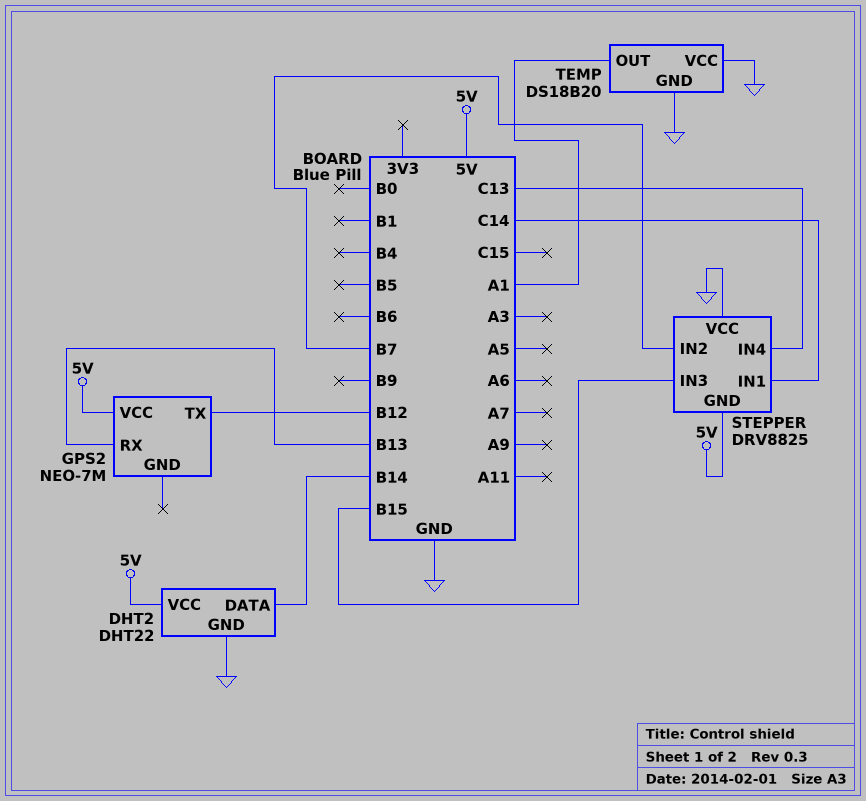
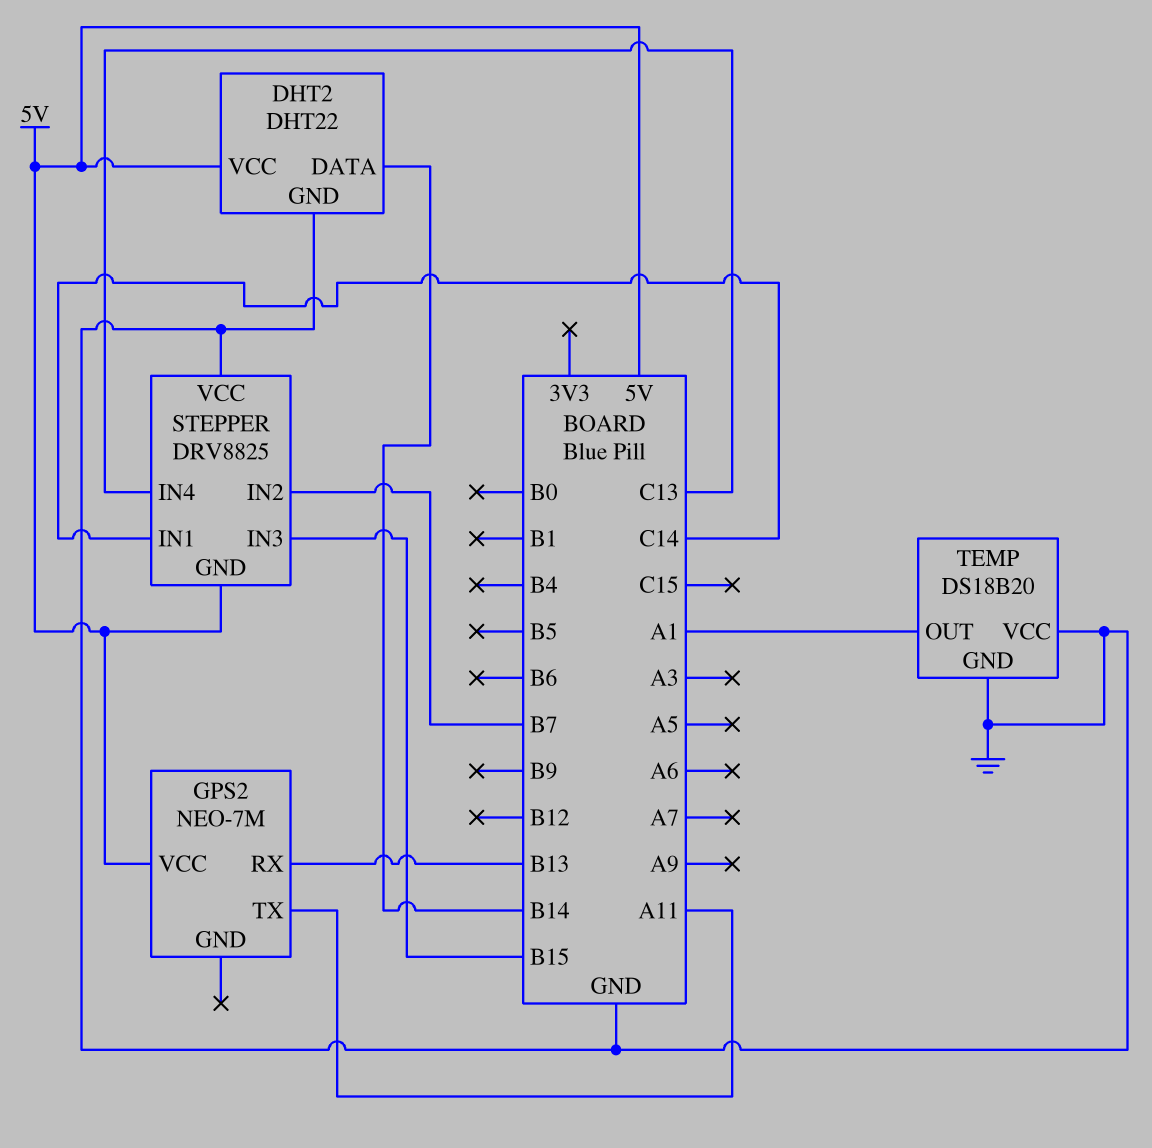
GPS2 pin TX: B12 -> A11

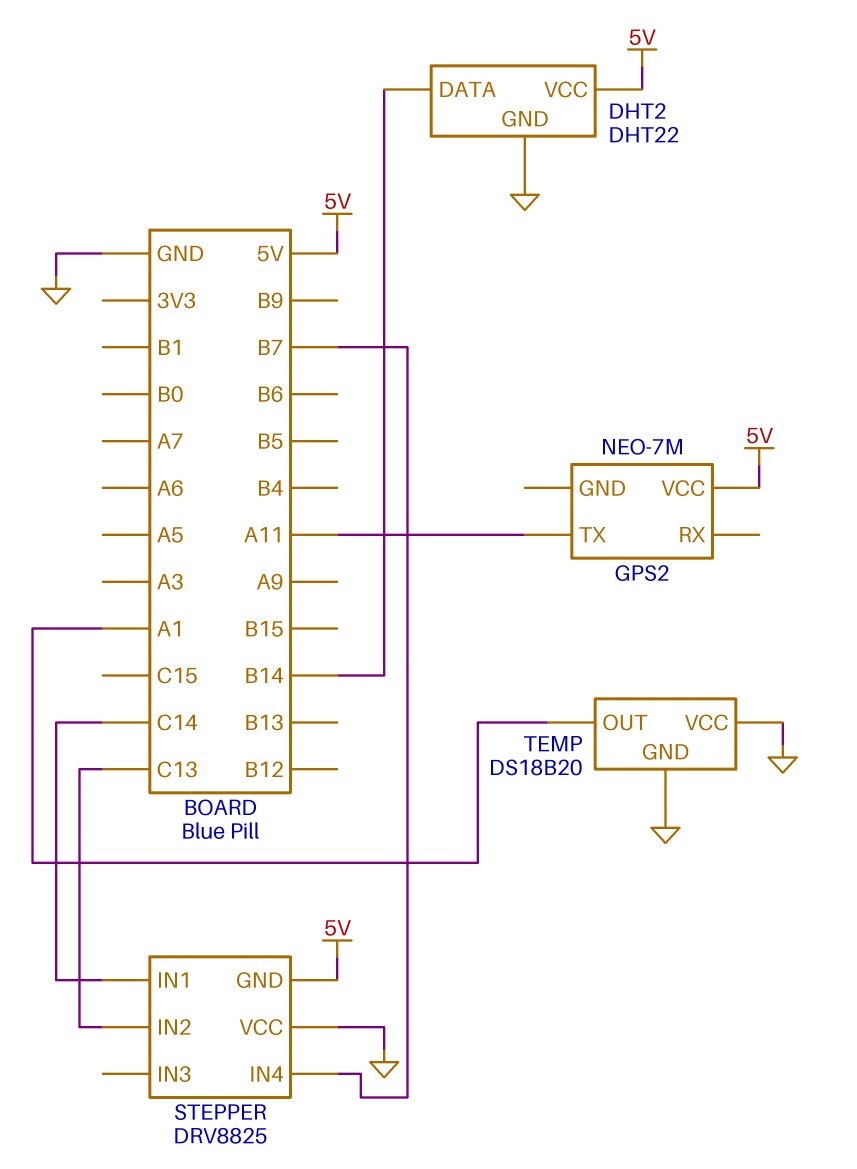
GPS2 pin RX: B13 -> none
STEPPER pin IN2: B7 -> C13
STEPPER pin IN3: B15 -> none
STEPPER pin IN4: C13 -> B7

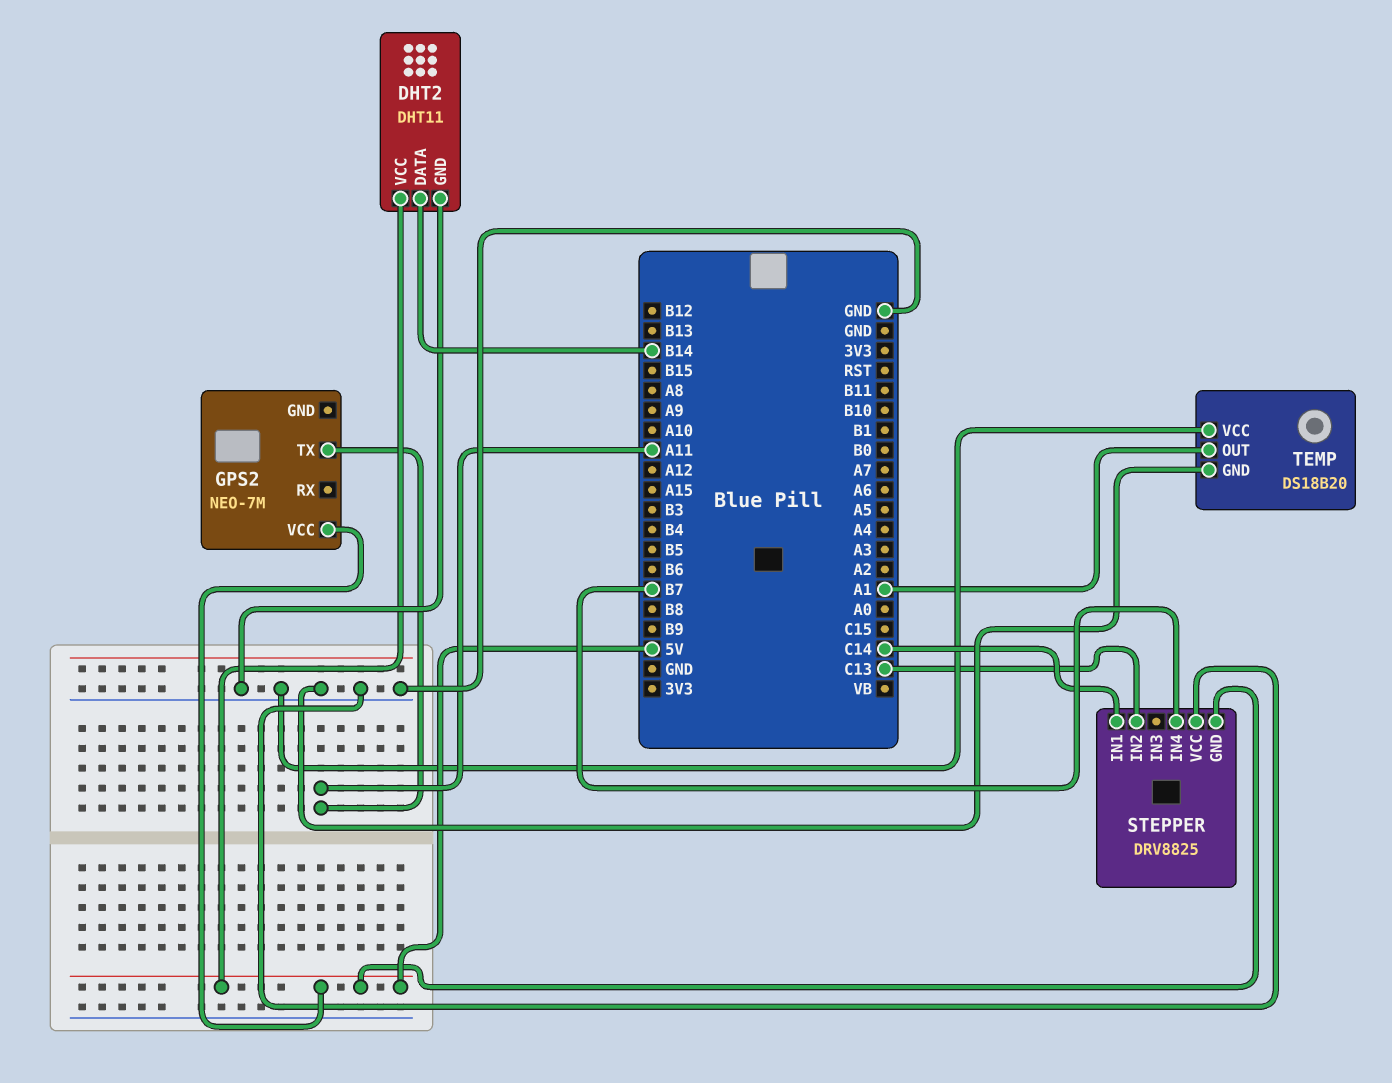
DHT2: DHT22 -> DHT11

